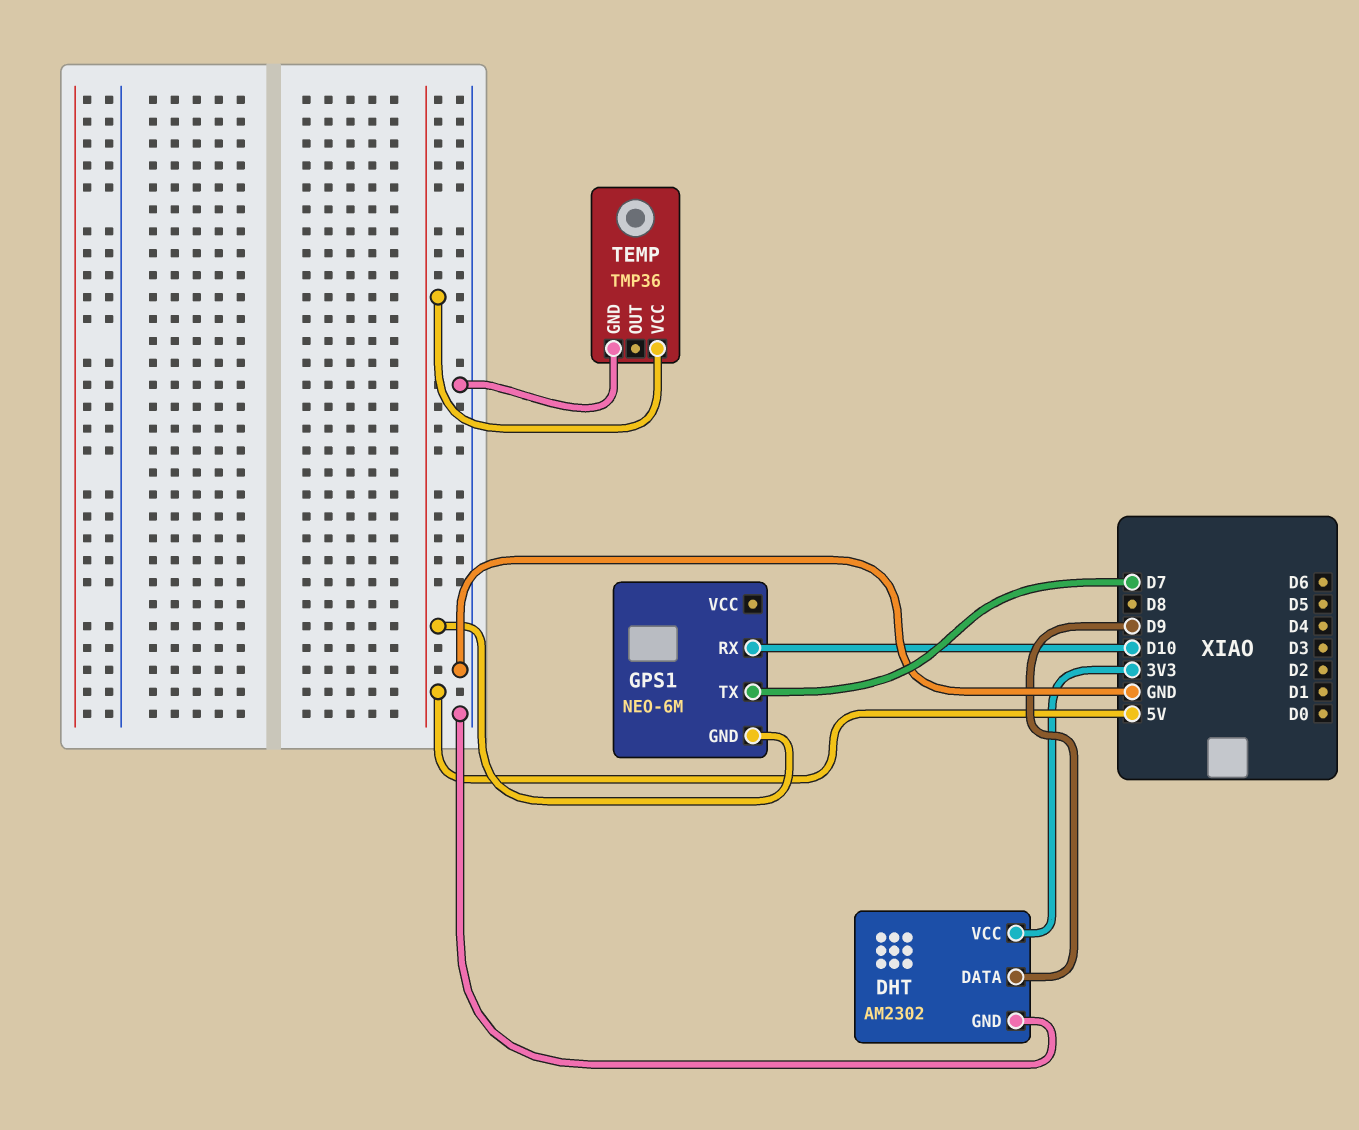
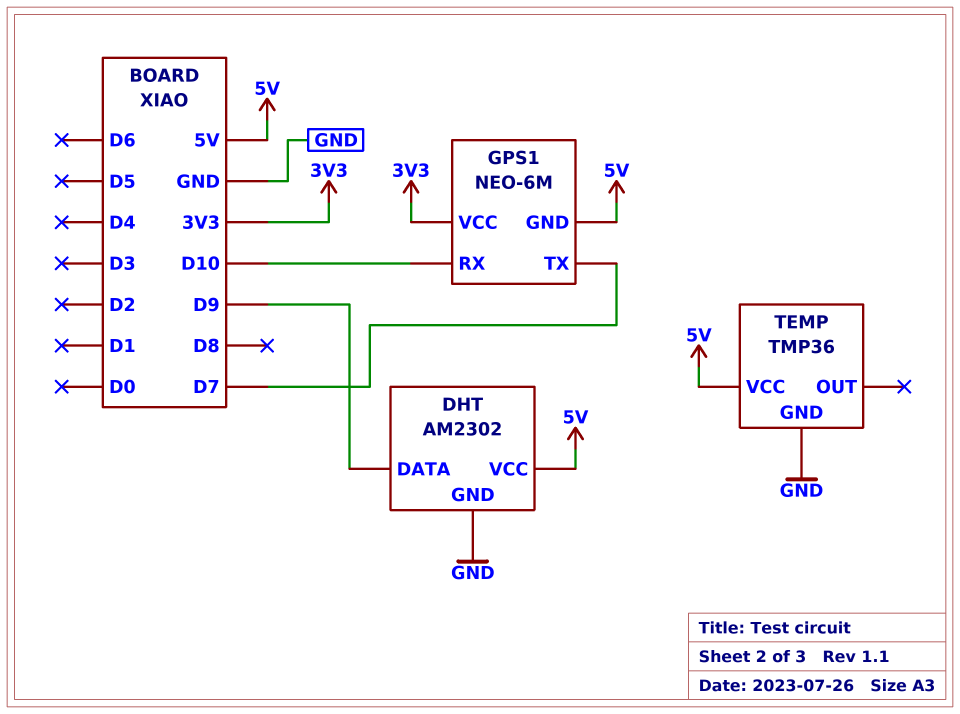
DHT pin VCC: 3V3 -> 5V
GPS1 pin VCC: none -> 3V3

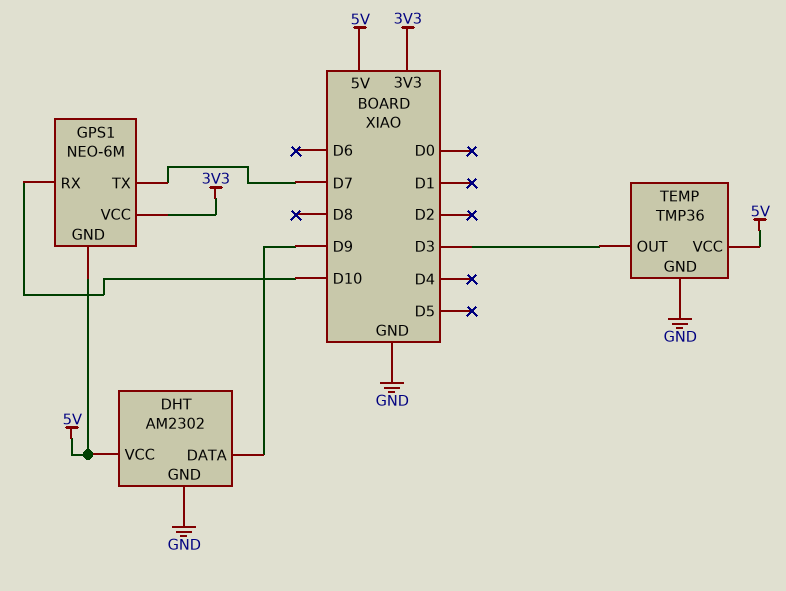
TEMP pin OUT: none -> D3

